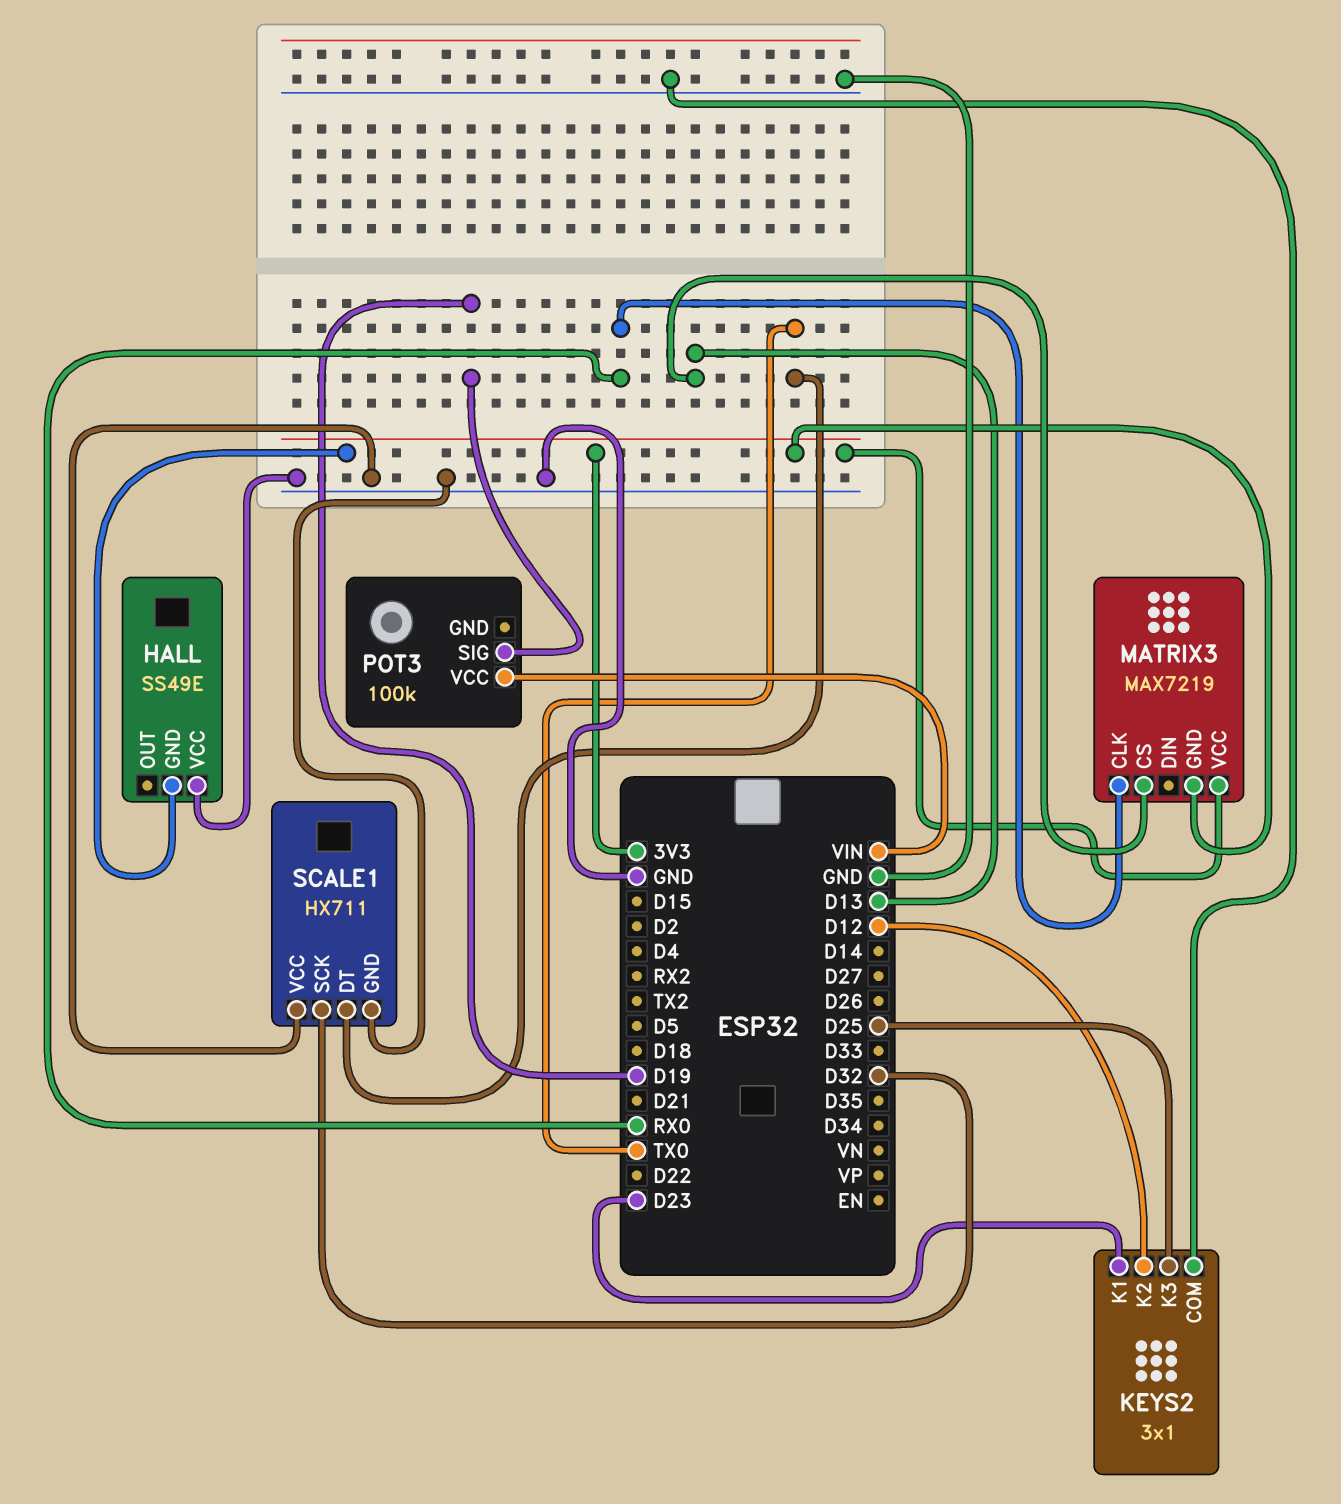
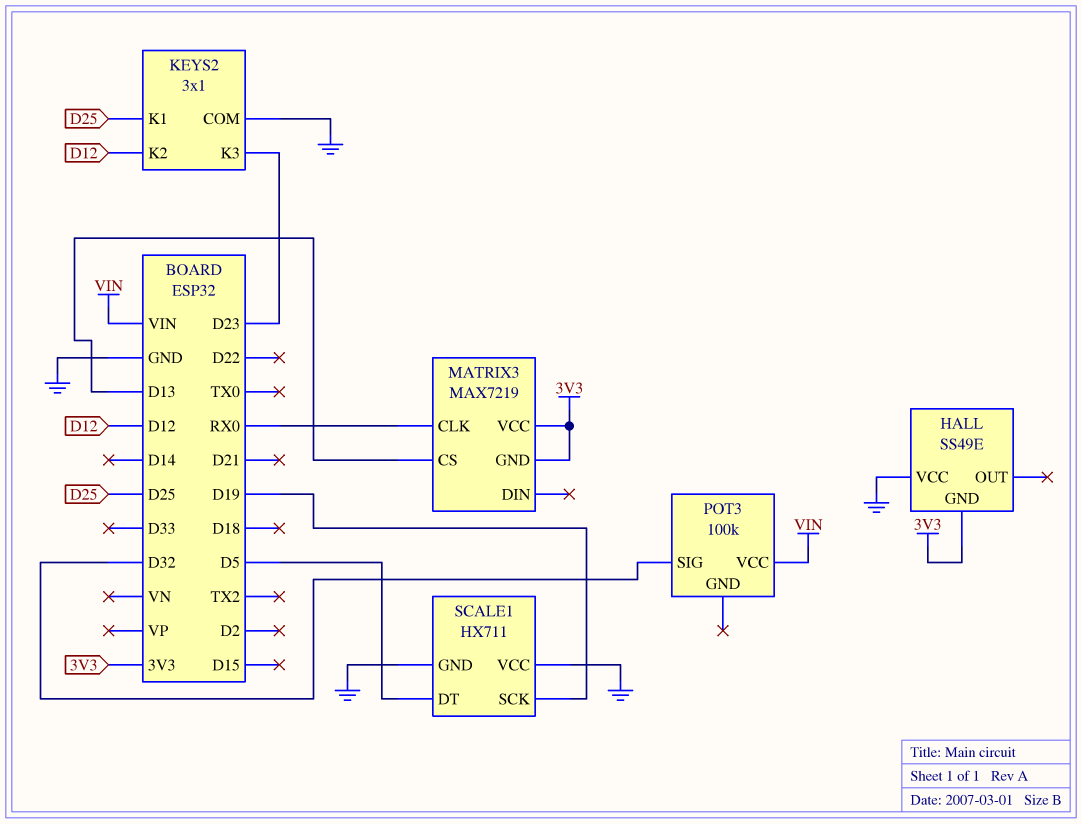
KEYS2 pin K1: D23 -> D25
KEYS2 pin K3: D25 -> D23
POT3 pin SIG: D19 -> D32
SCALE1 pin DT: TX0 -> D5
SCALE1 pin SCK: D32 -> D19

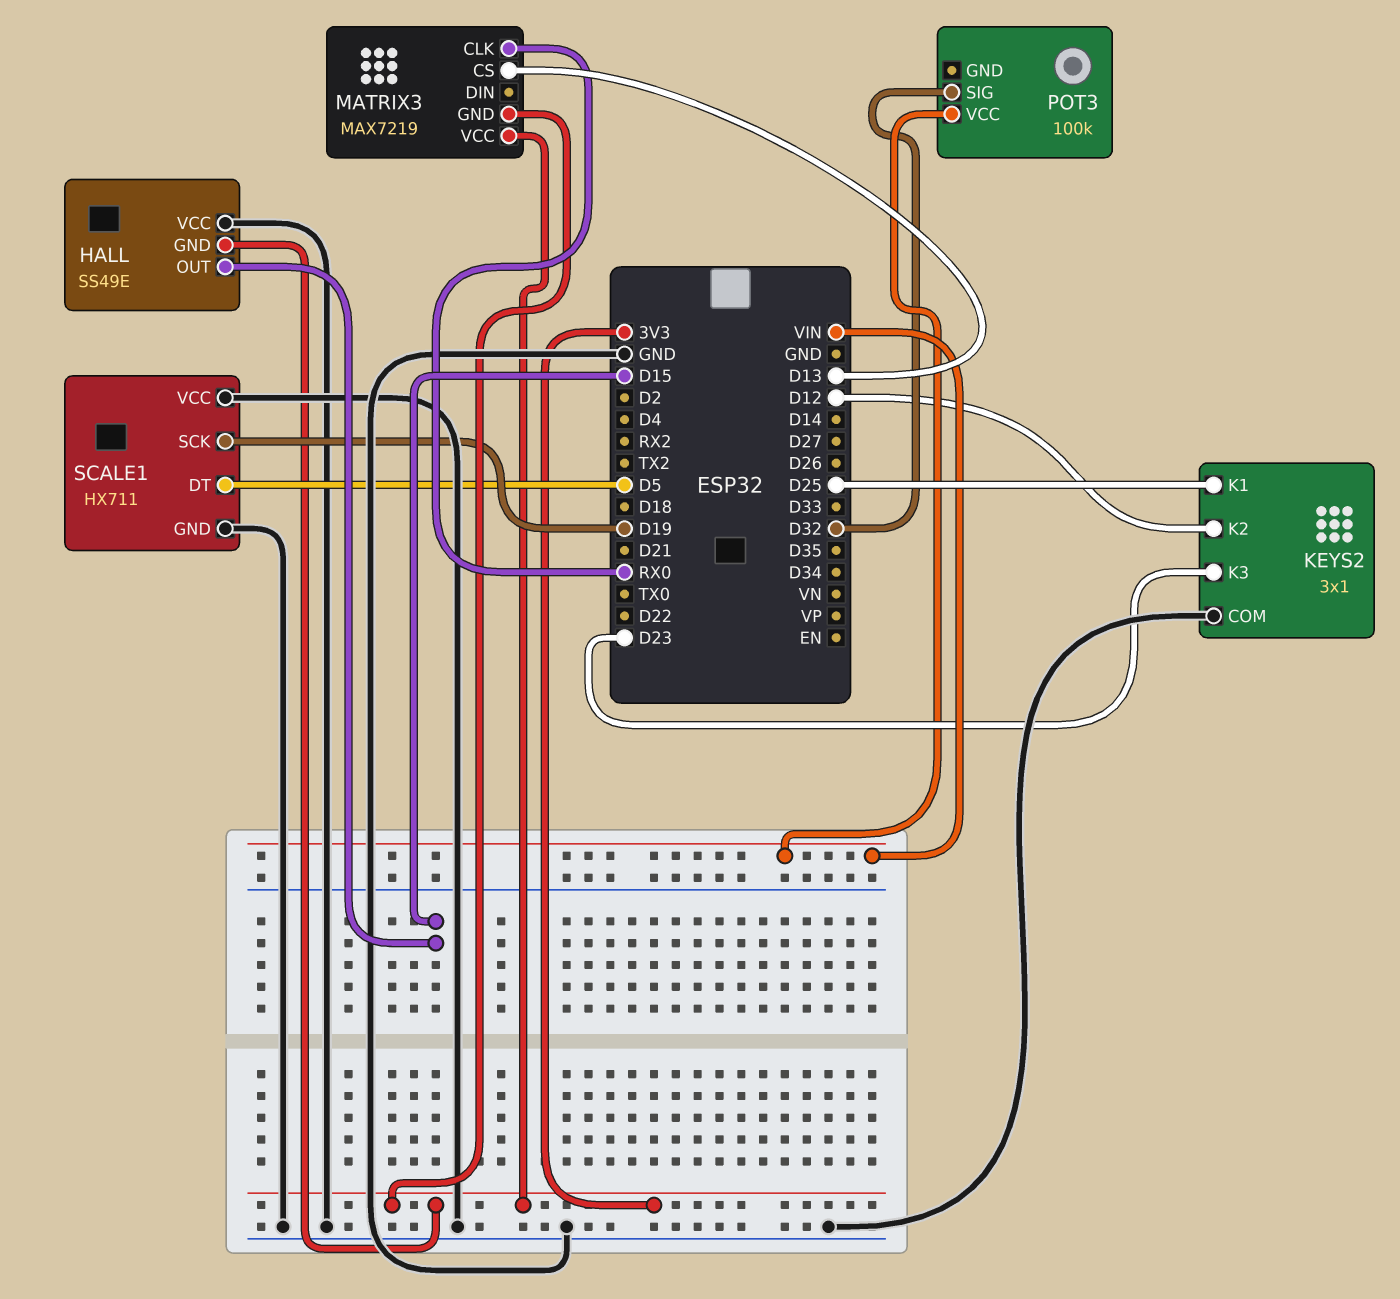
HALL pin OUT: none -> D15

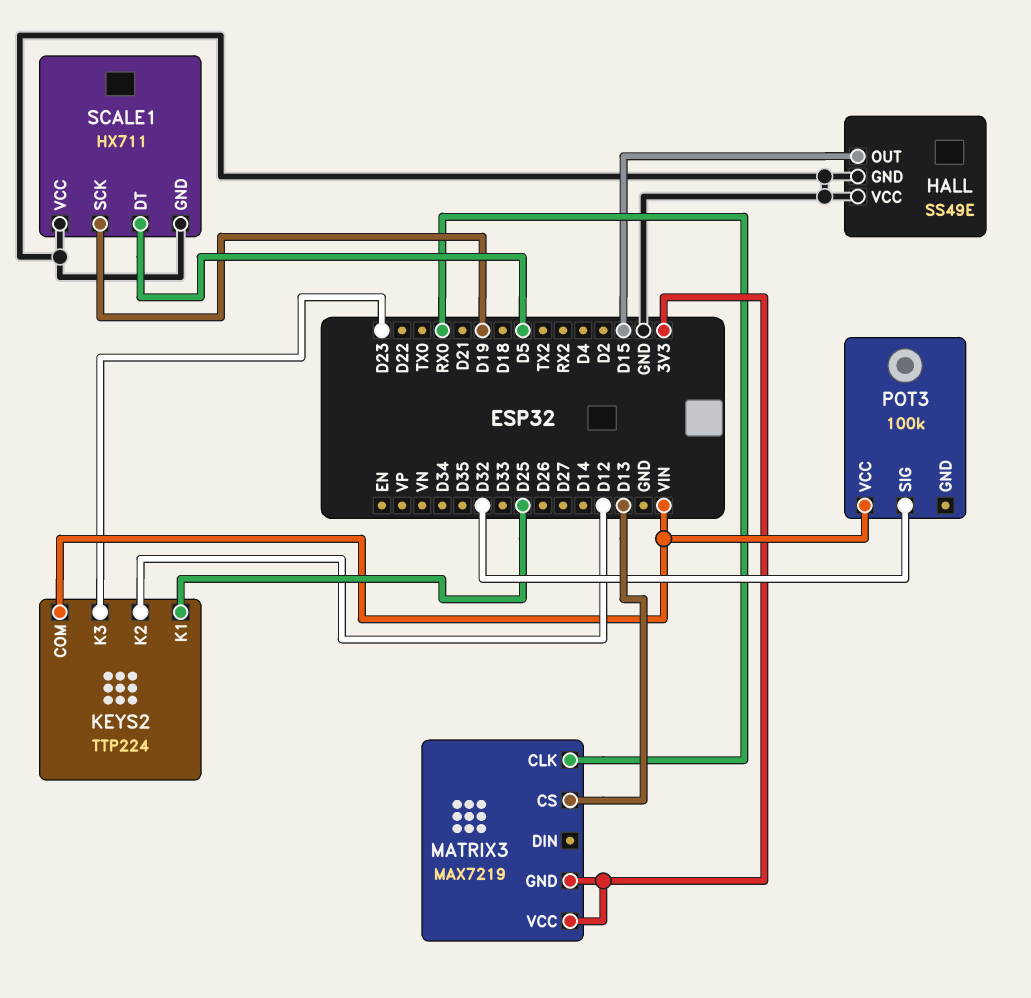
HALL pin GND: 3V3 -> GND
KEYS2: 3x1 -> TTP224
KEYS2 pin COM: GND -> VIN

